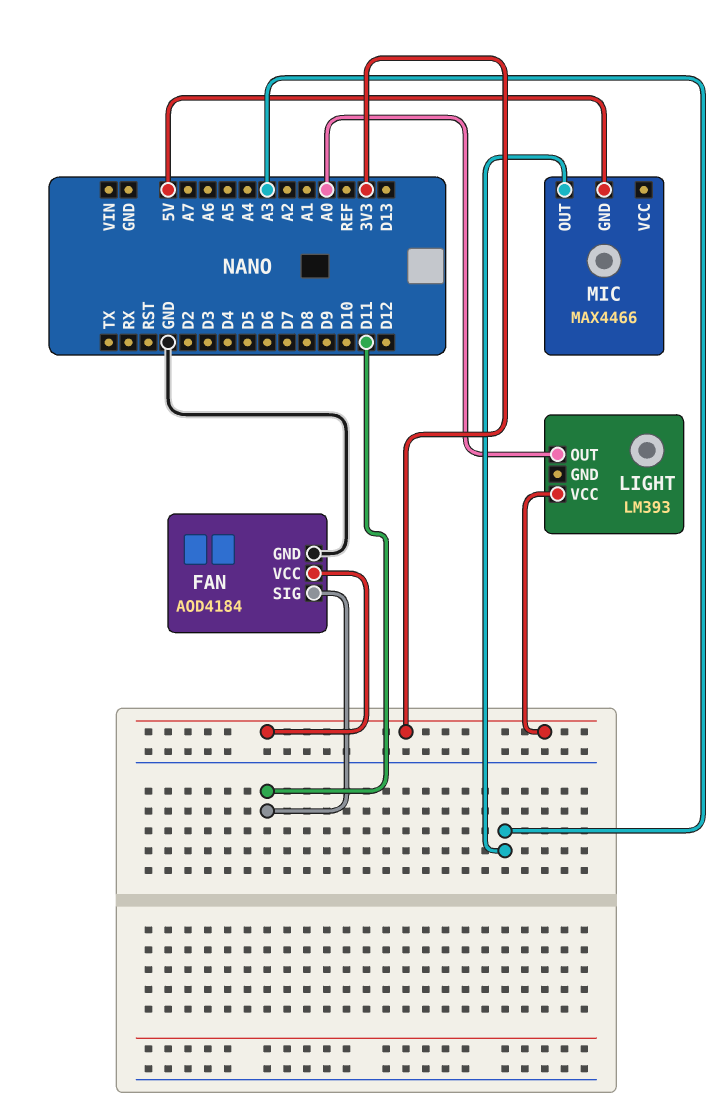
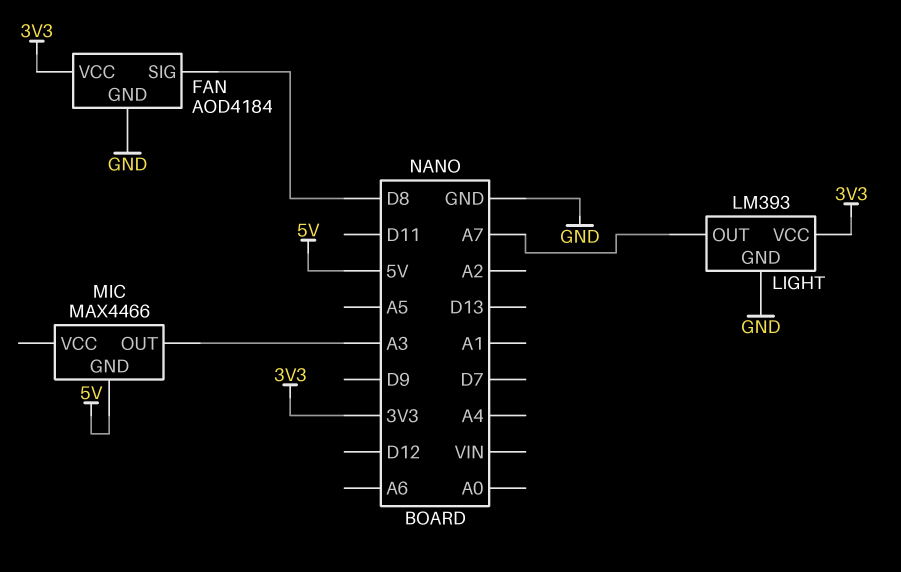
FAN pin SIG: D11 -> D8
LIGHT pin GND: none -> GND
LIGHT pin OUT: A0 -> A7

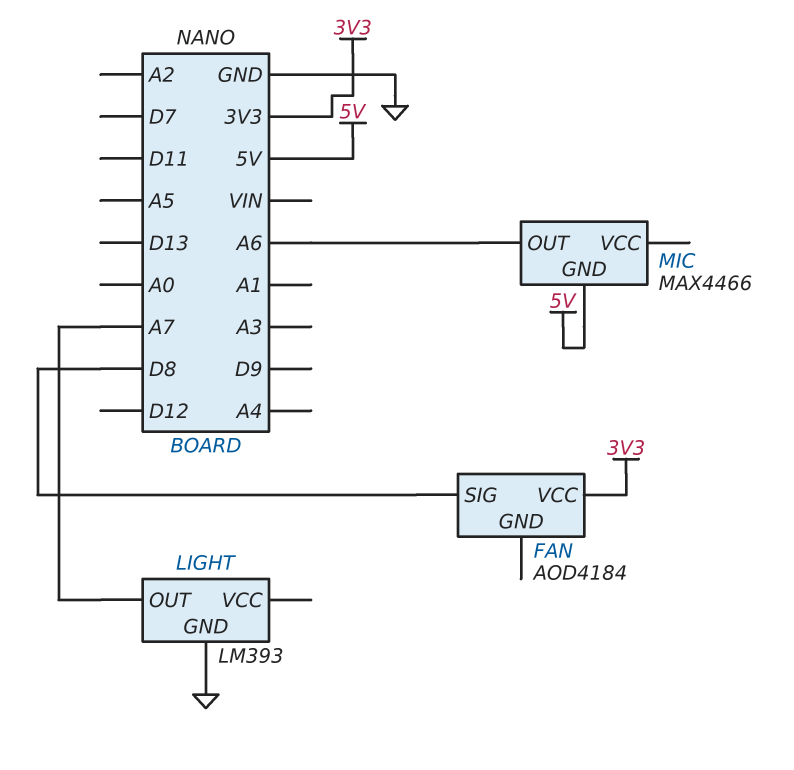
FAN pin GND: GND -> none
LIGHT pin VCC: 3V3 -> none
MIC pin OUT: A3 -> A6

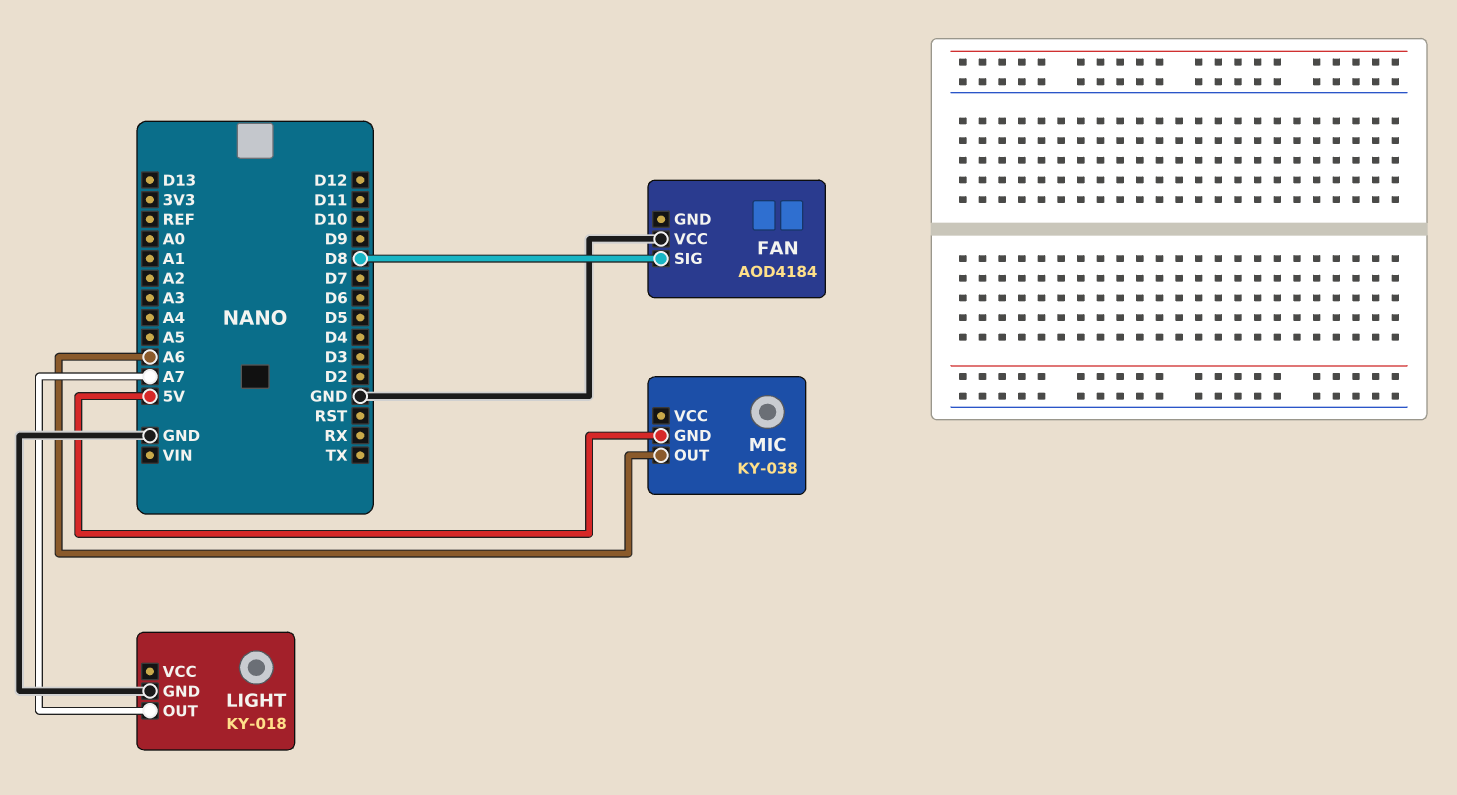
FAN pin VCC: 3V3 -> GND
LIGHT: LM393 -> KY-018
MIC: MAX4466 -> KY-038

